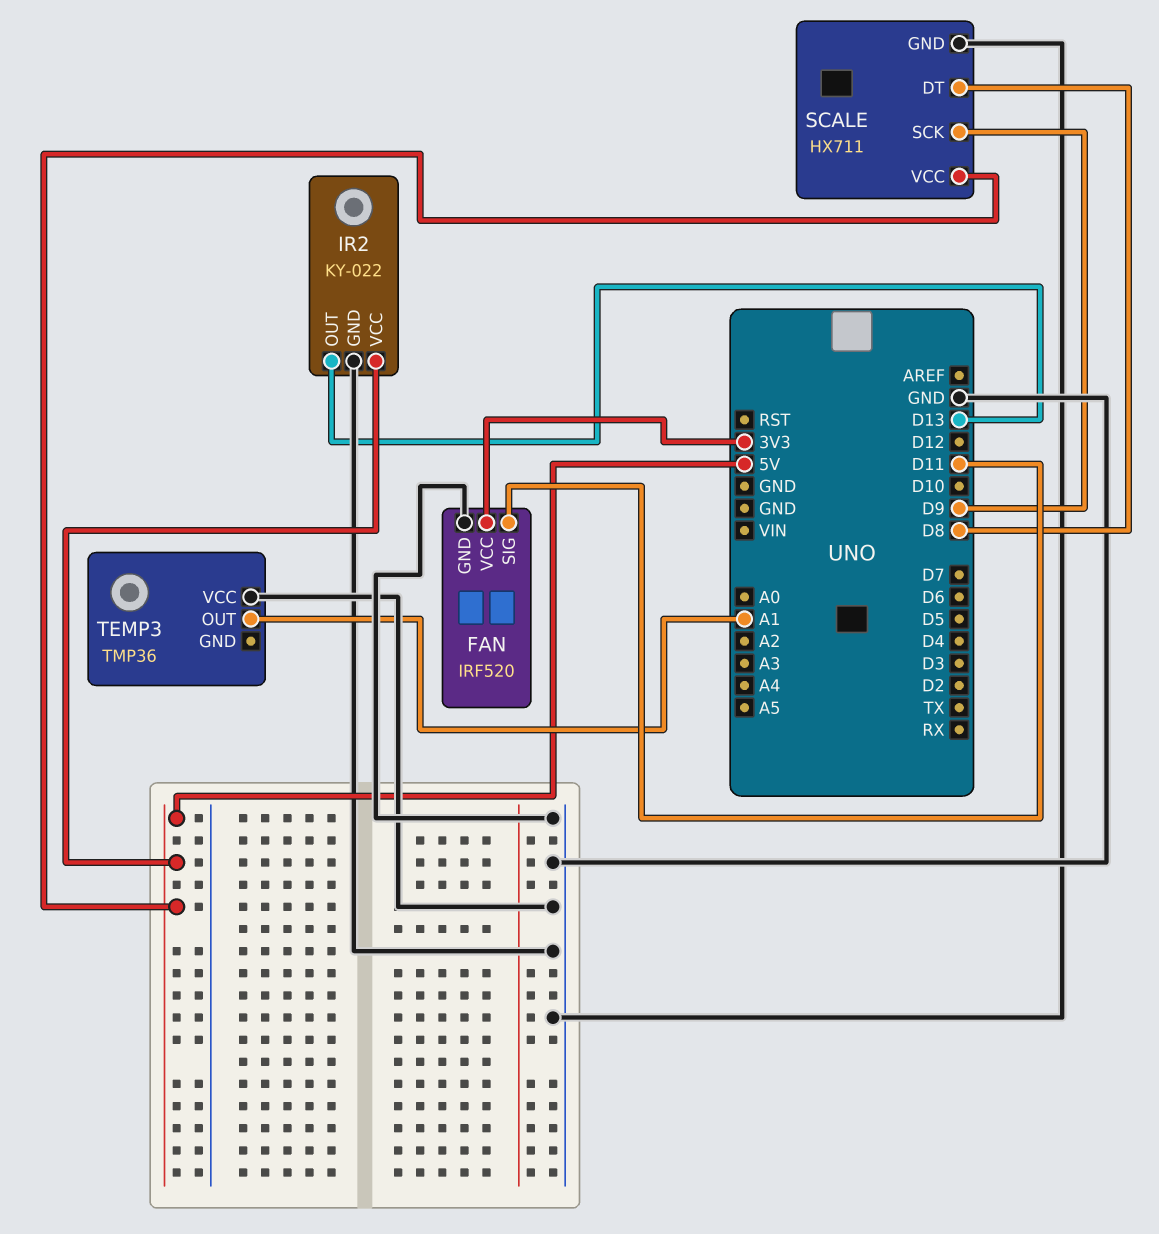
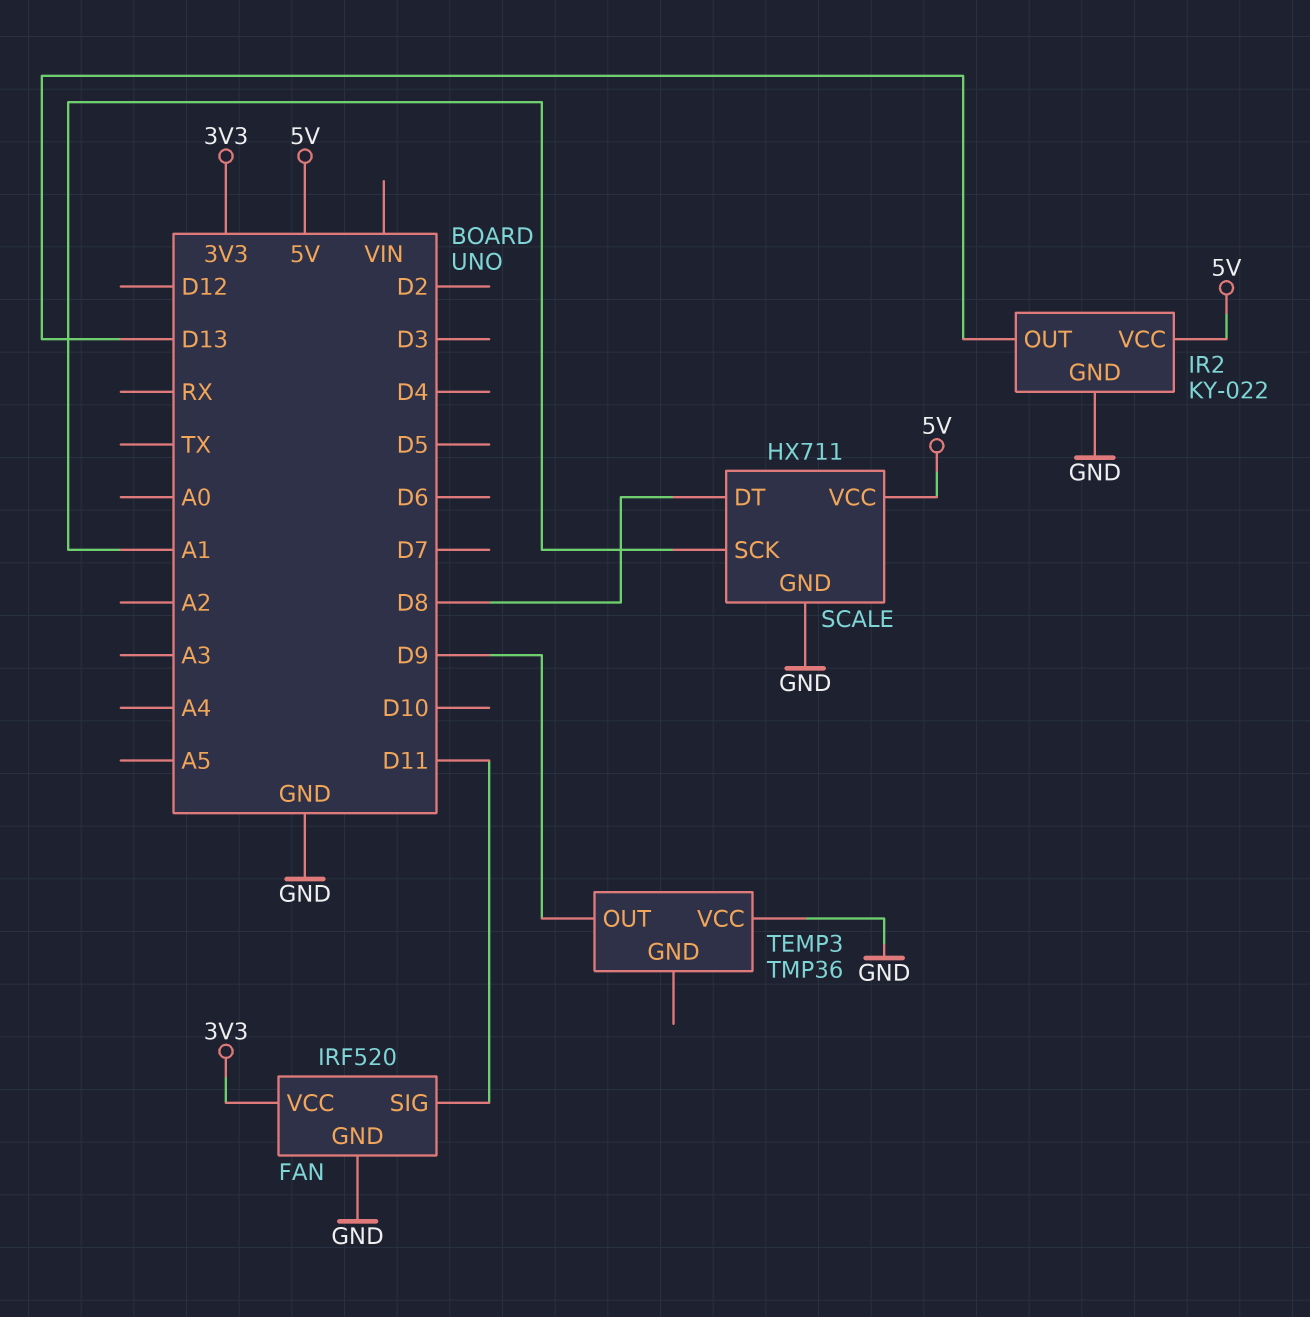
SCALE pin SCK: D9 -> A1
TEMP3 pin OUT: A1 -> D9

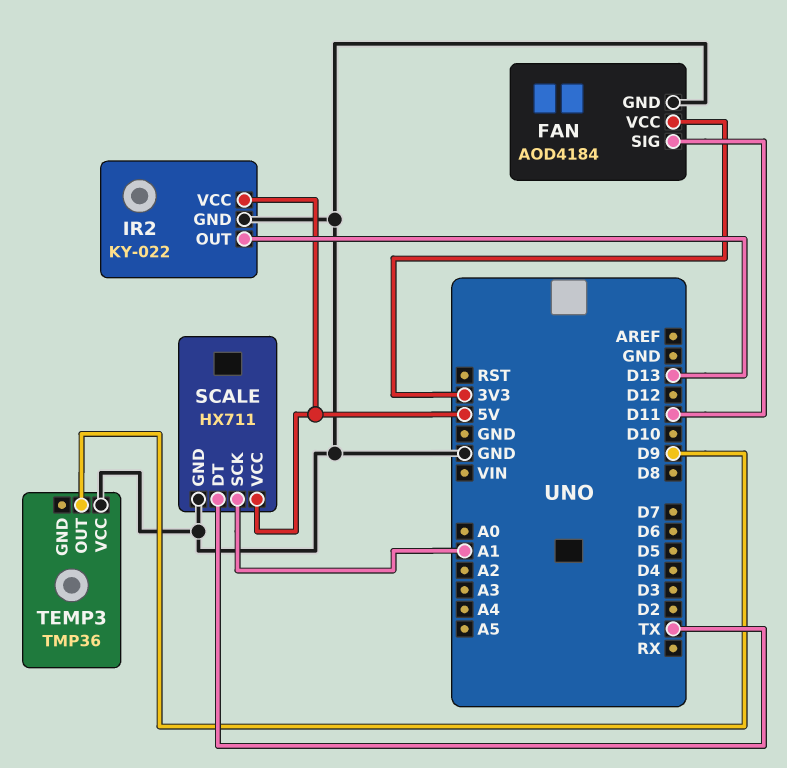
FAN: IRF520 -> AOD4184
SCALE pin DT: D8 -> TX

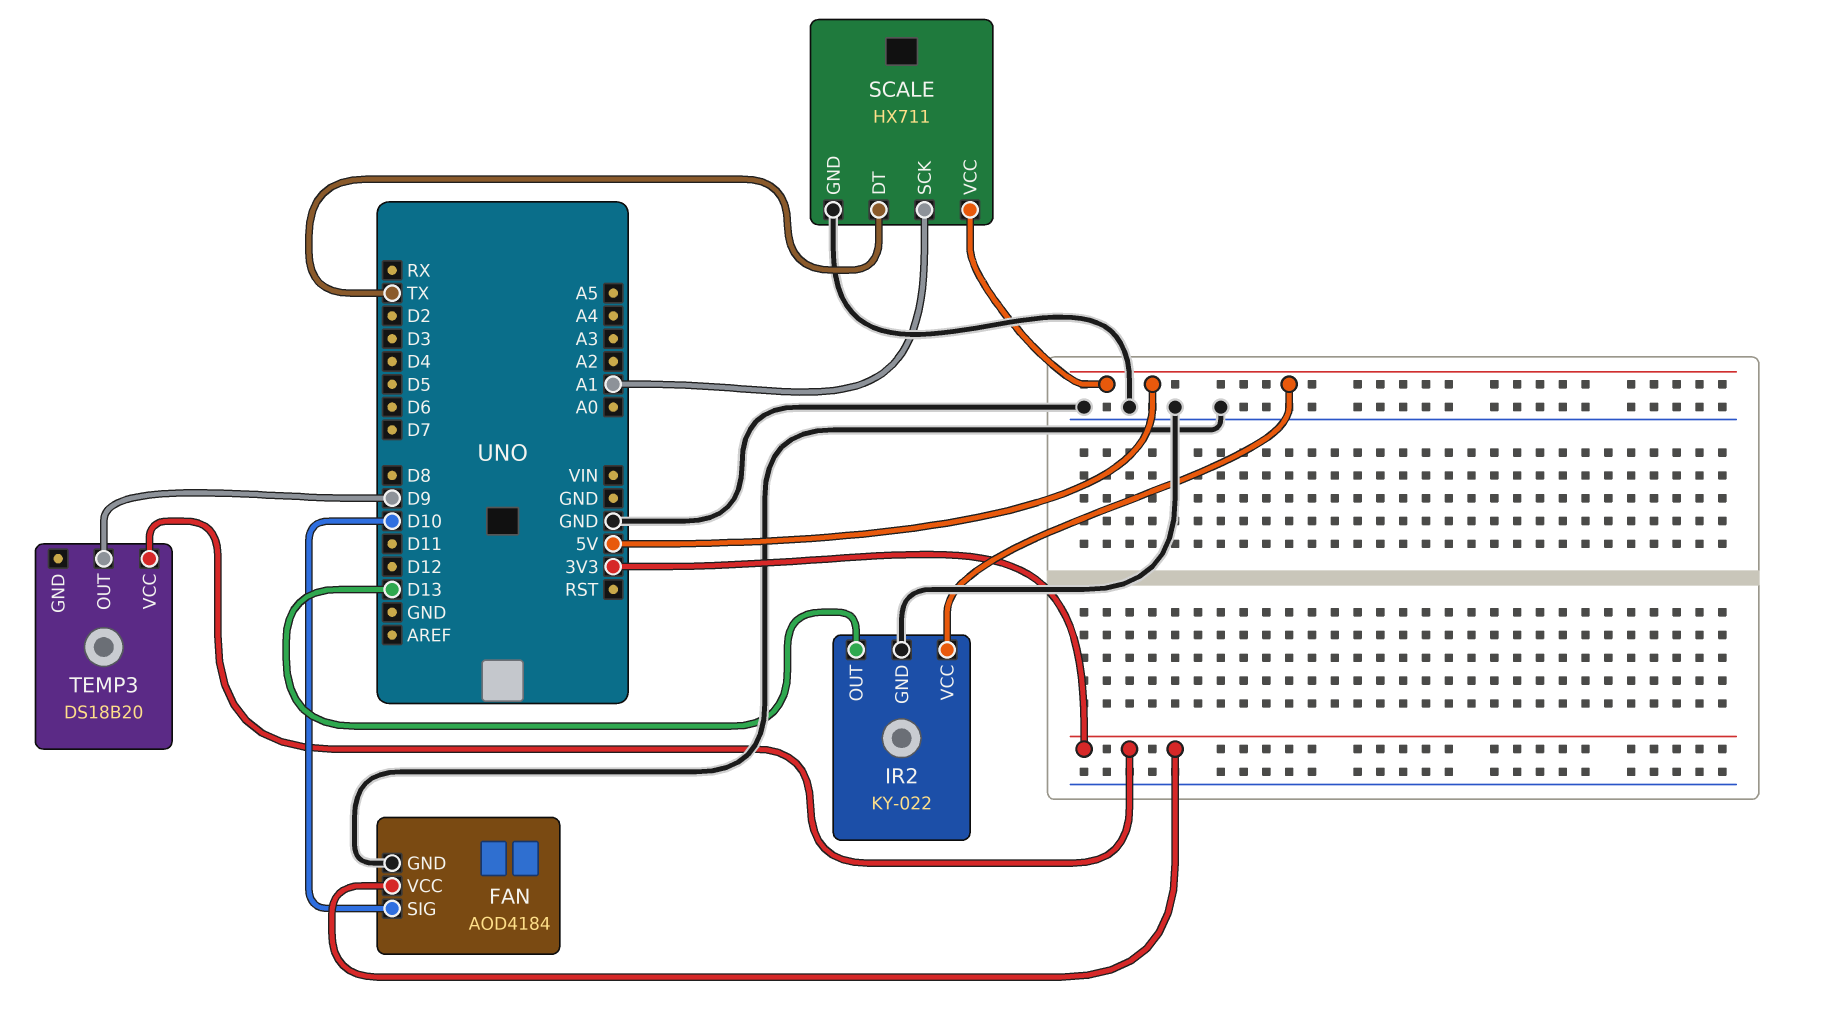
FAN pin SIG: D11 -> D10
TEMP3: TMP36 -> DS18B20
TEMP3 pin VCC: GND -> 3V3

